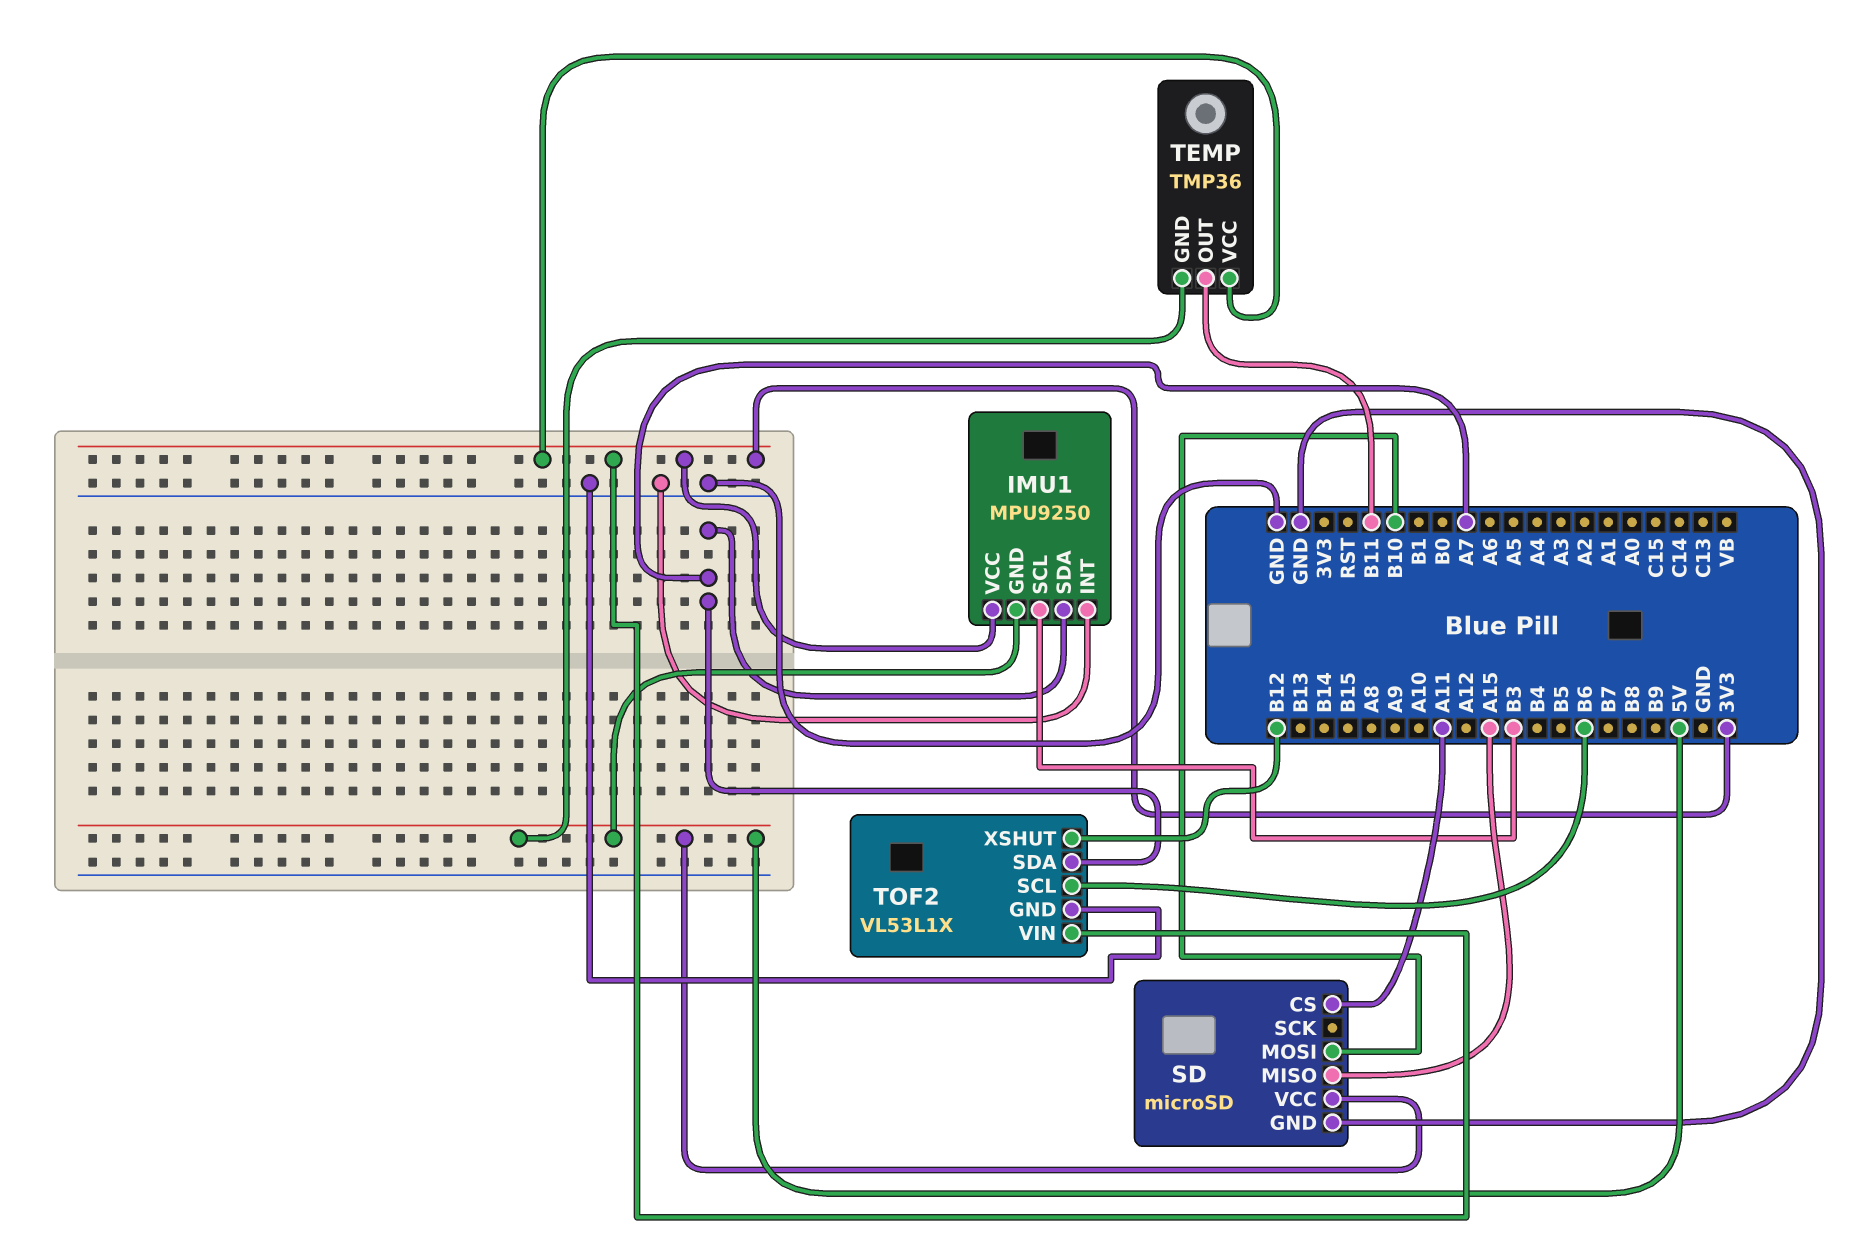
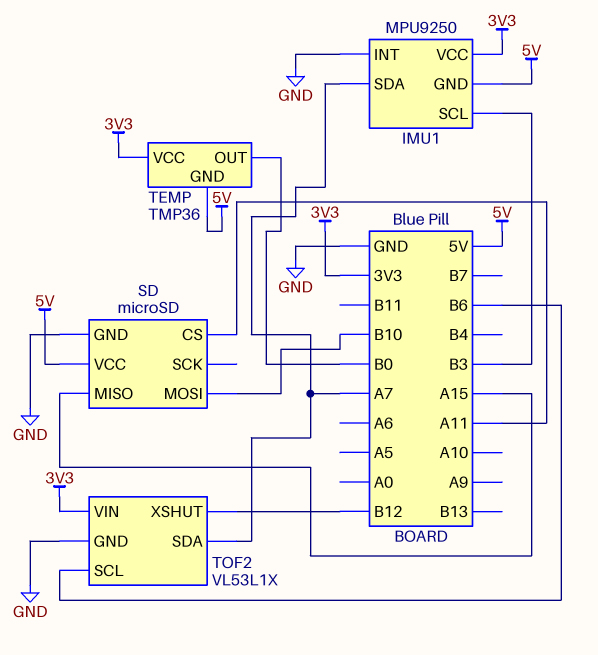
TEMP pin OUT: B11 -> B0

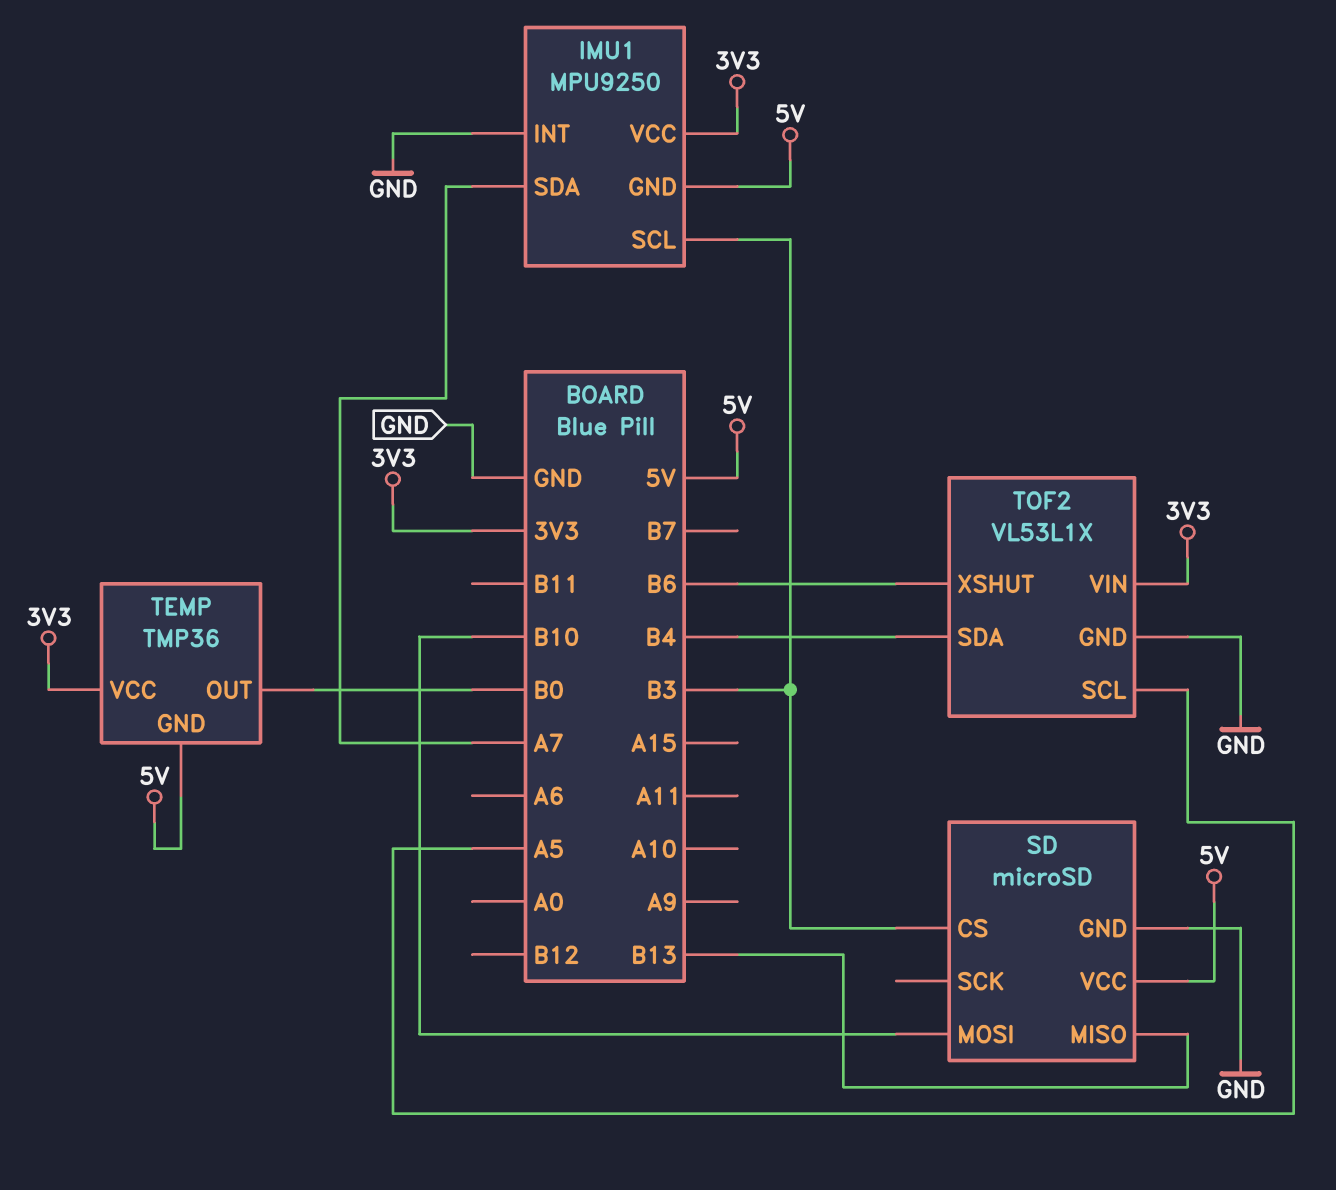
SD pin CS: A11 -> B3
SD pin MISO: A15 -> B13
TOF2 pin SCL: B6 -> A5
TOF2 pin SDA: A7 -> B4
TOF2 pin XSHUT: B12 -> B6

